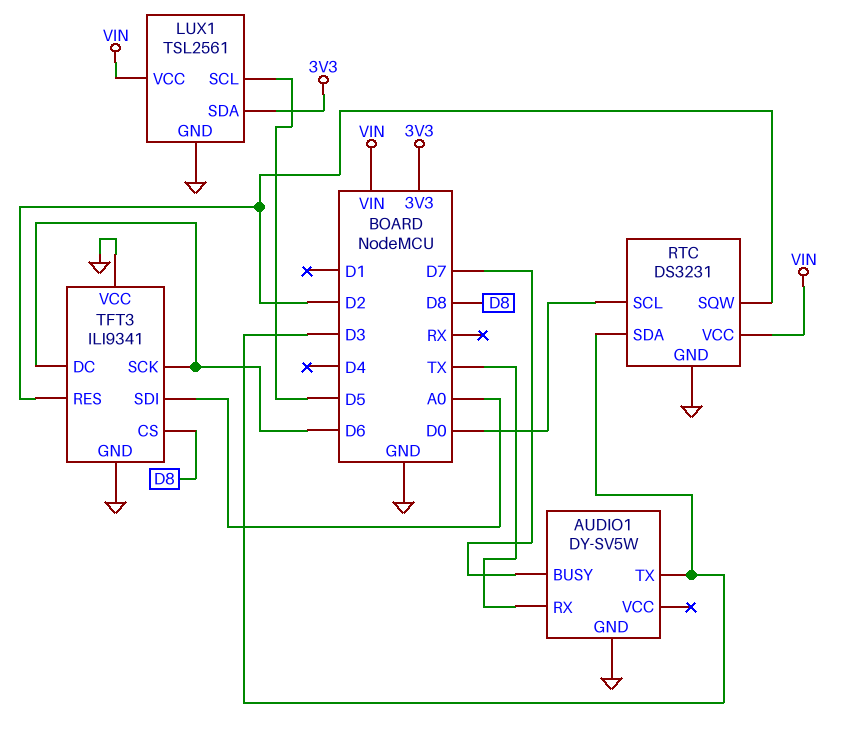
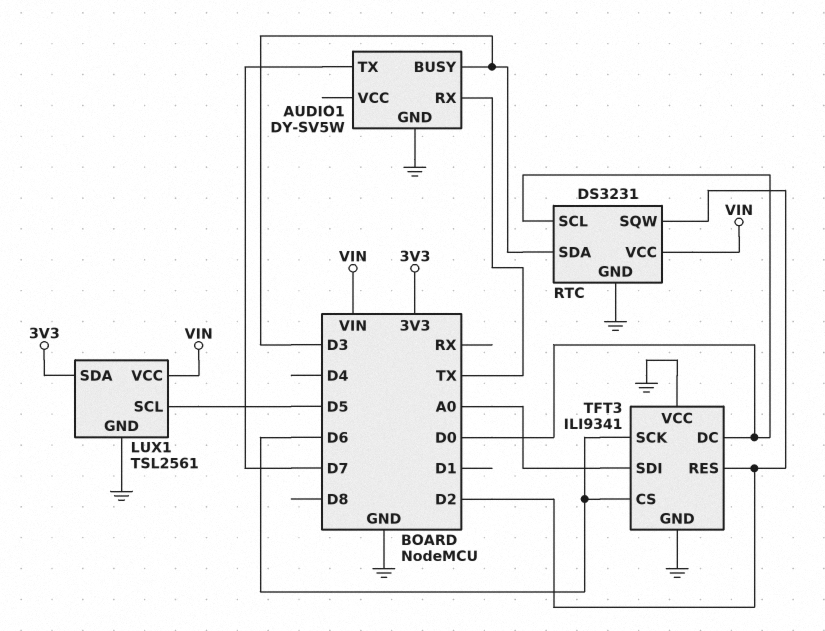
AUDIO1 pin BUSY: D7 -> D3
AUDIO1 pin TX: D3 -> D7
TFT3 pin CS: D8 -> D6
TFT3 pin DC: D6 -> D0

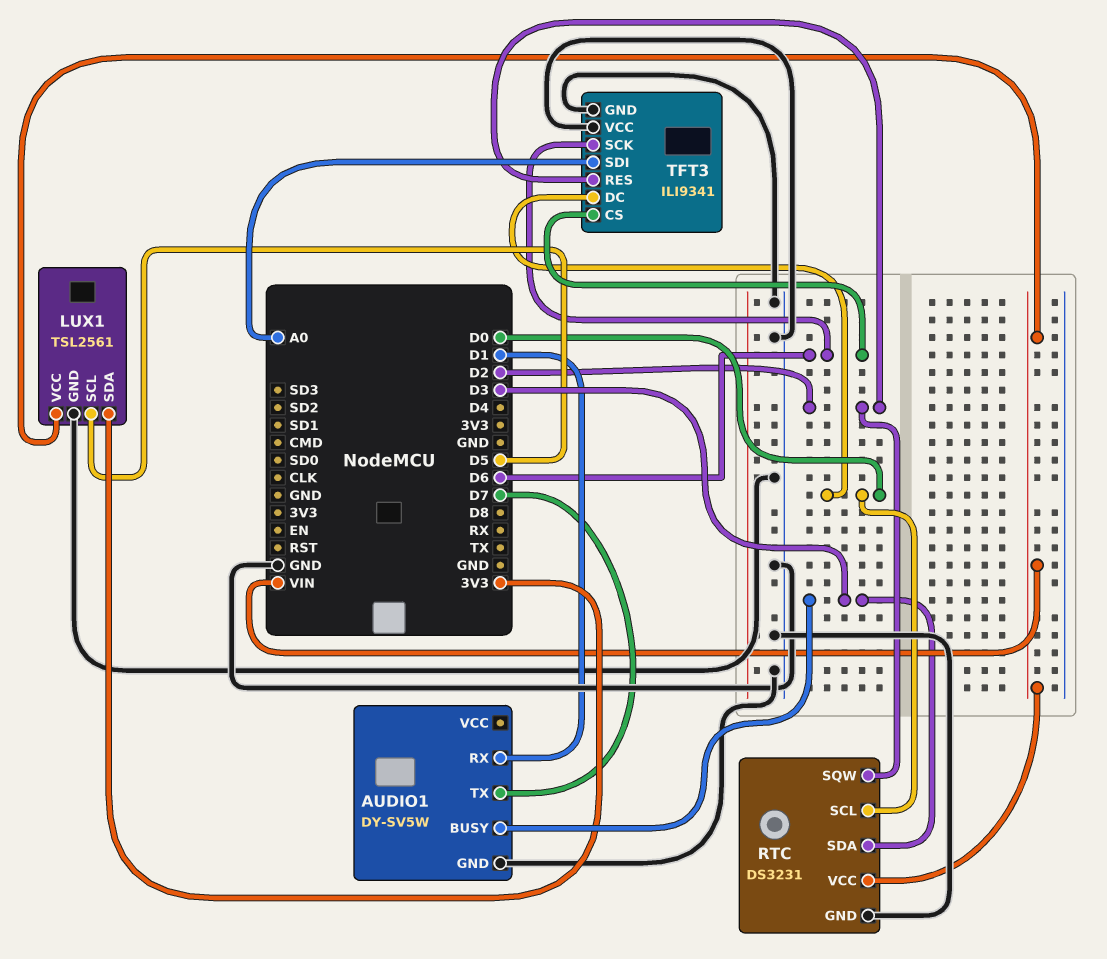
AUDIO1 pin RX: TX -> D1

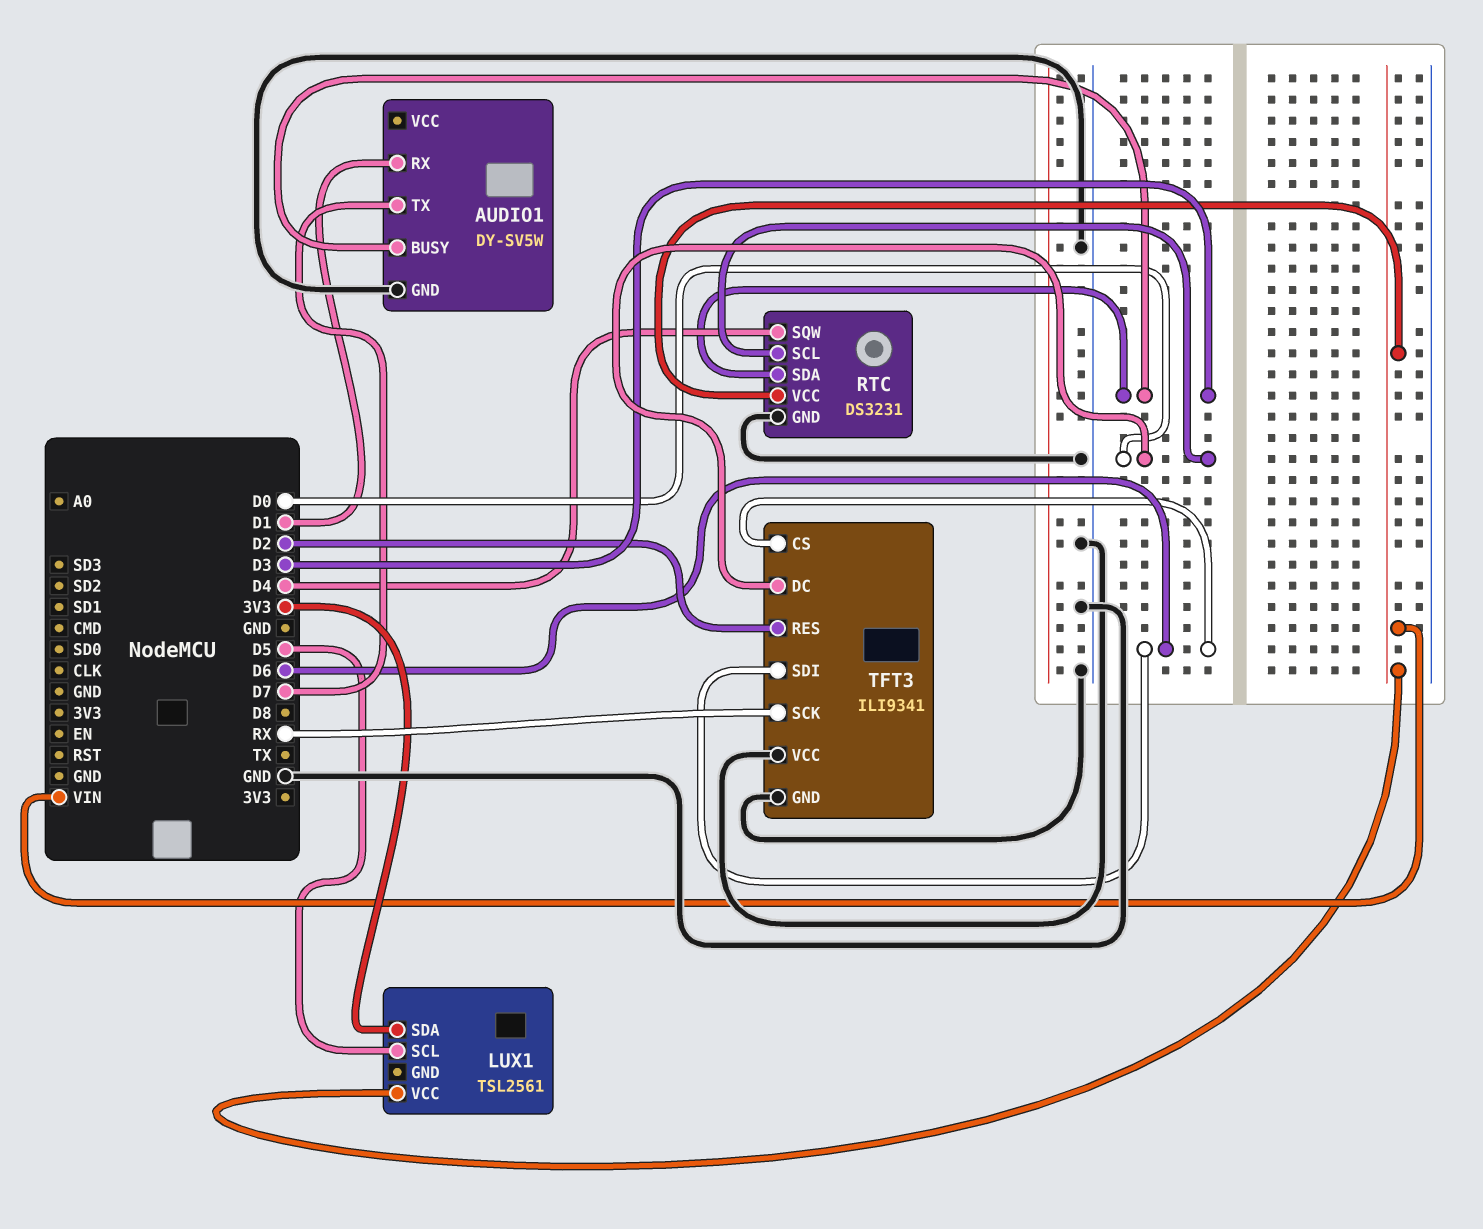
LUX1 pin GND: GND -> none
RTC pin SQW: D2 -> D4
TFT3 pin SCK: D6 -> RX
TFT3 pin SDI: A0 -> D6

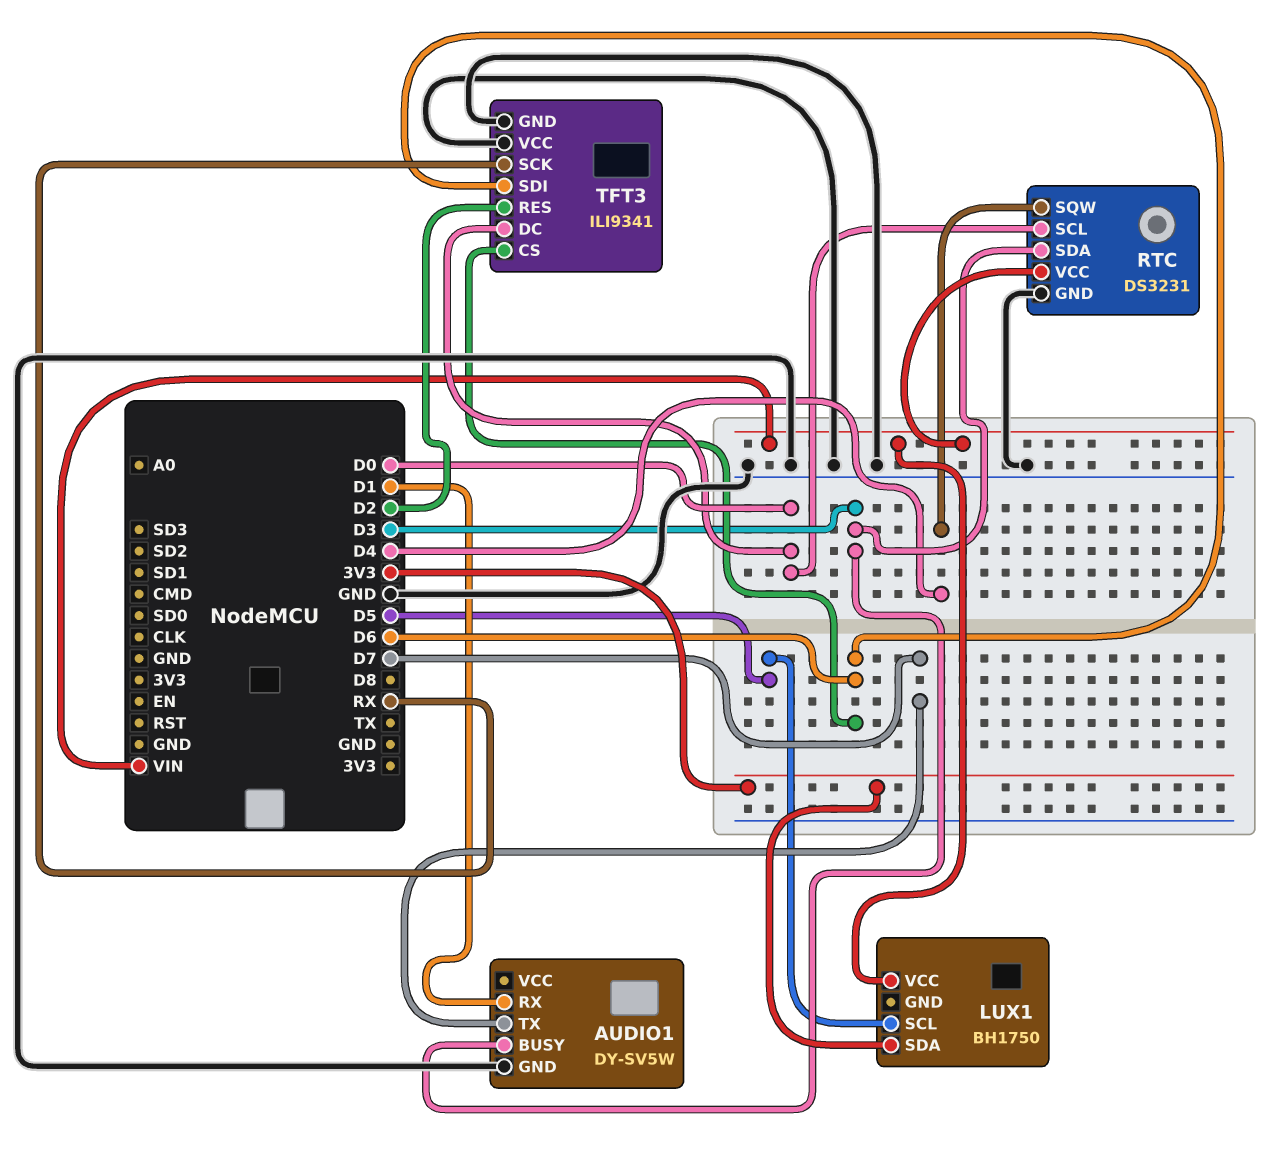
LUX1: TSL2561 -> BH1750

